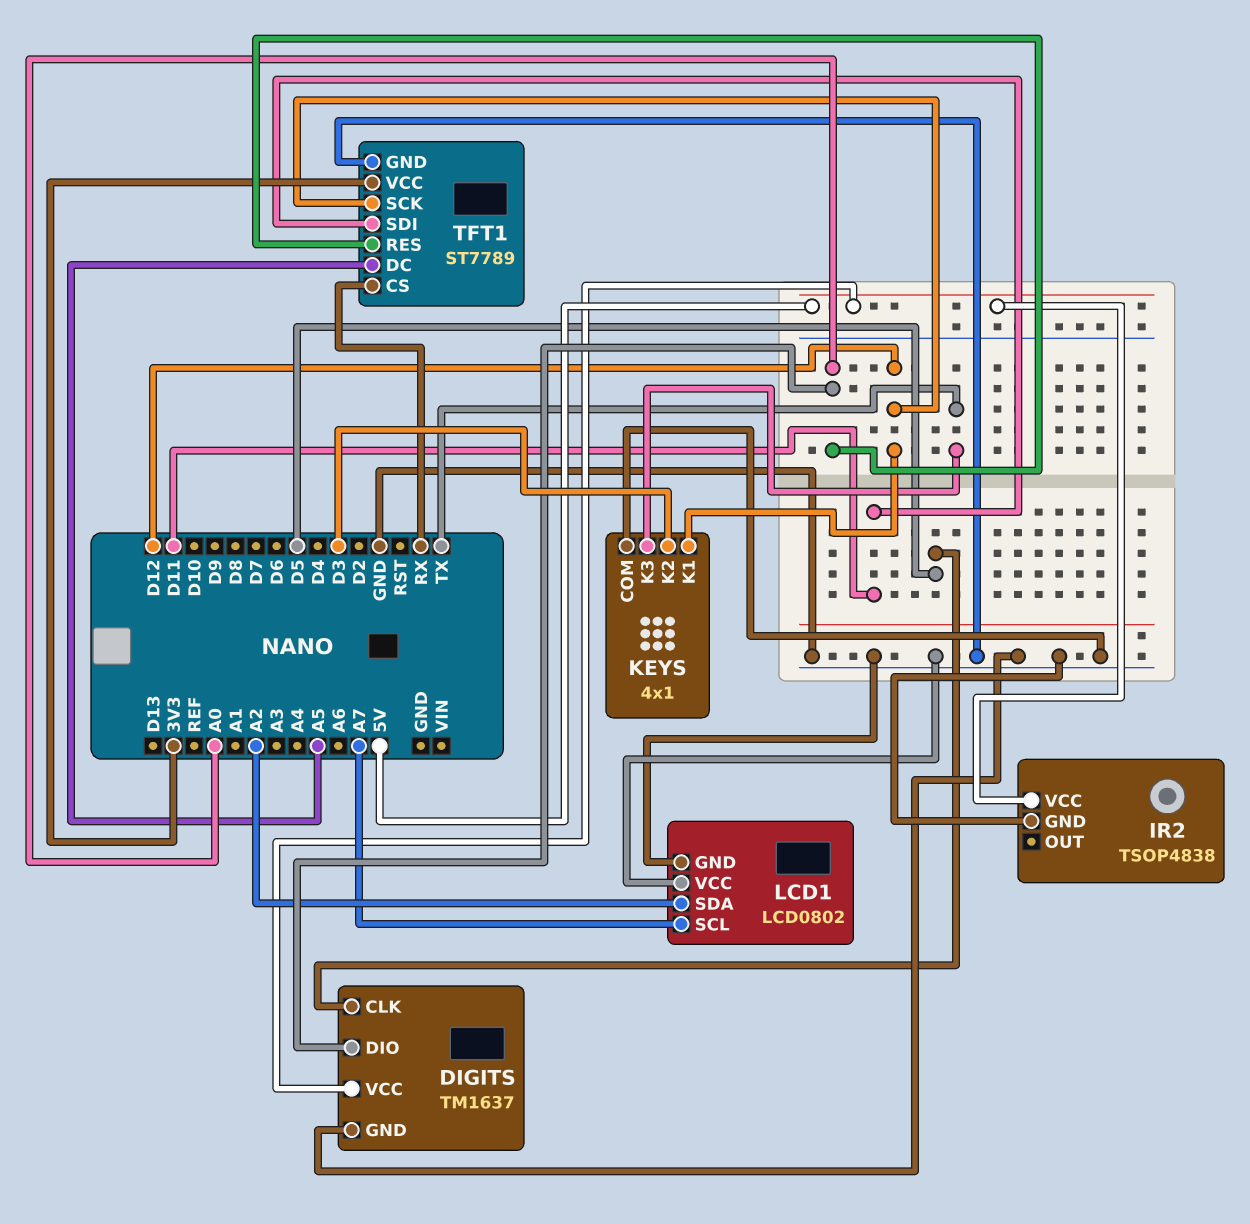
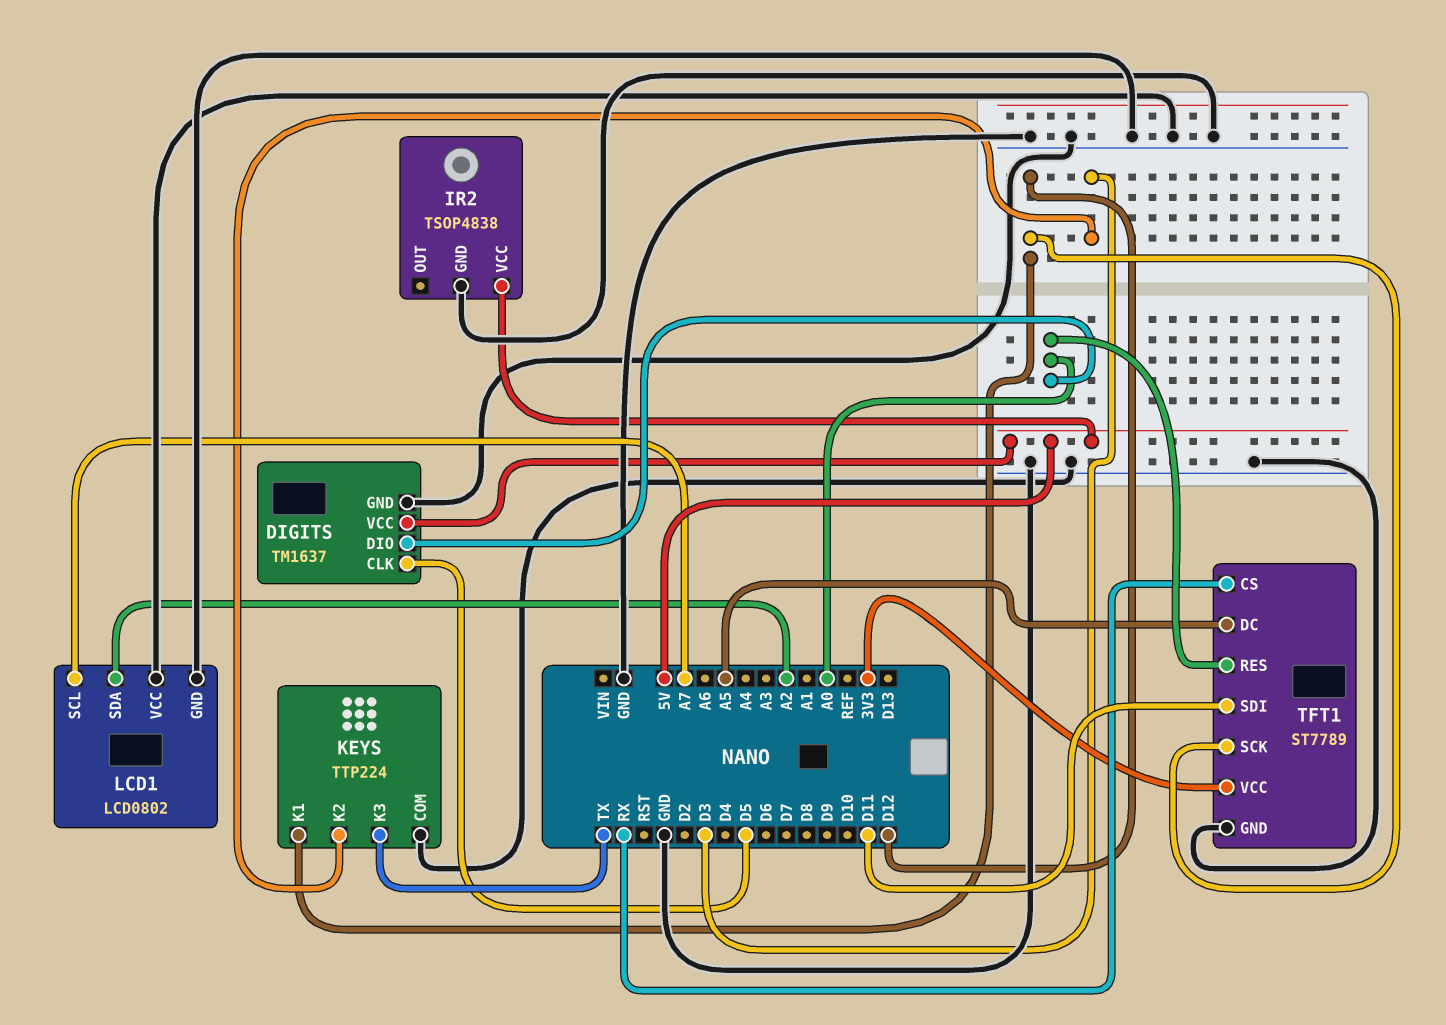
KEYS: 4x1 -> TTP224

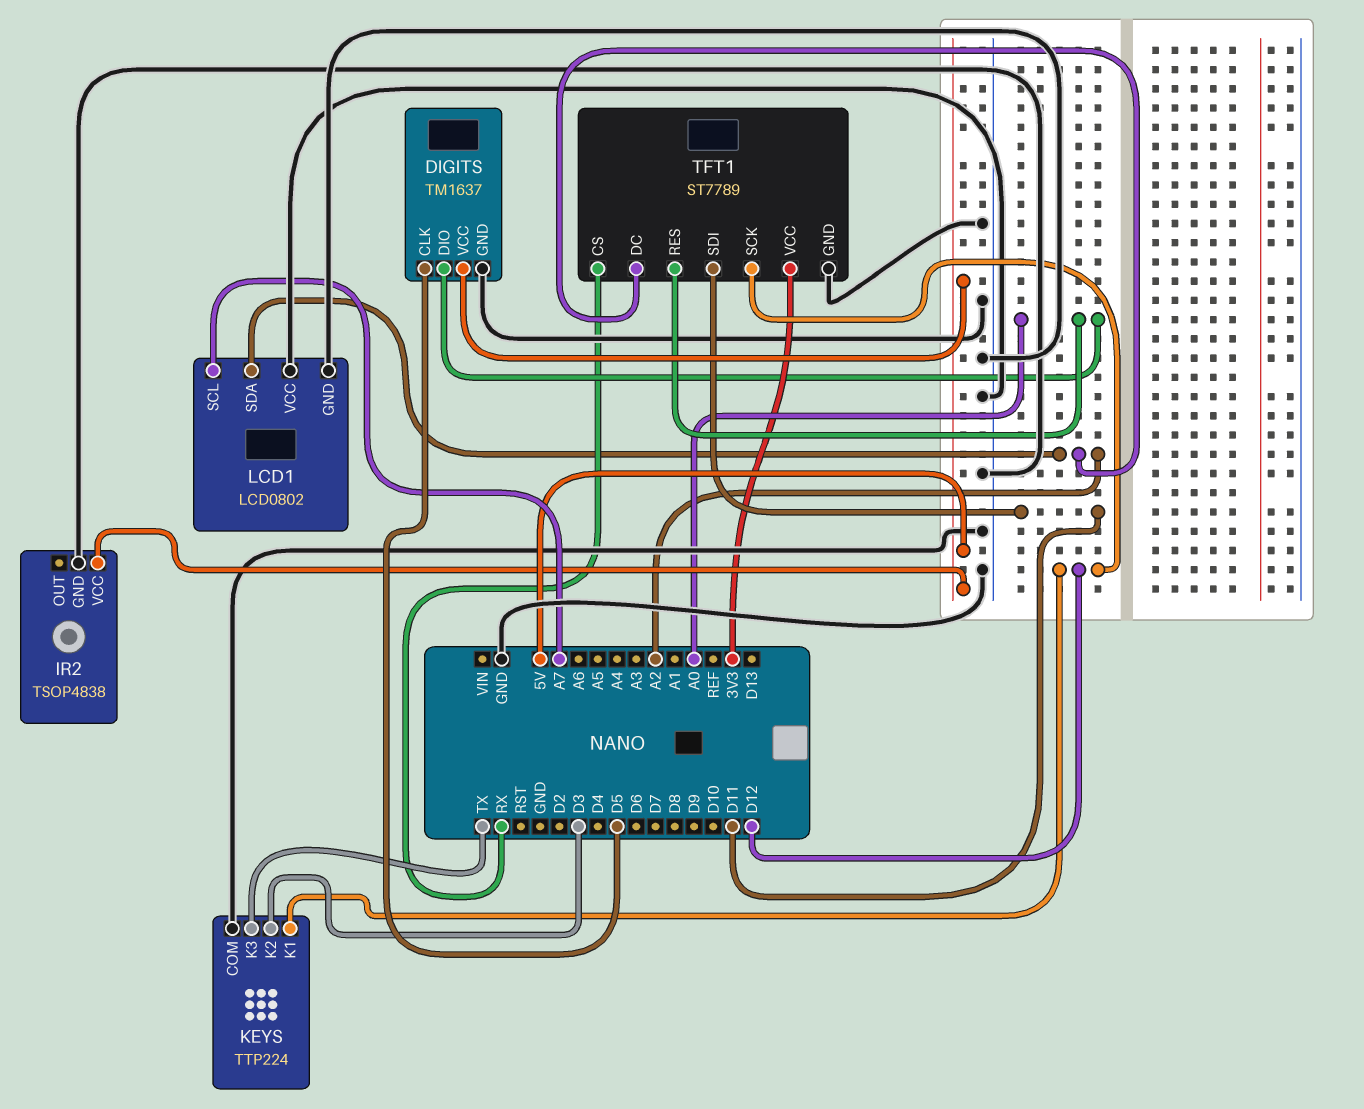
TFT1 pin DC: A5 -> A2

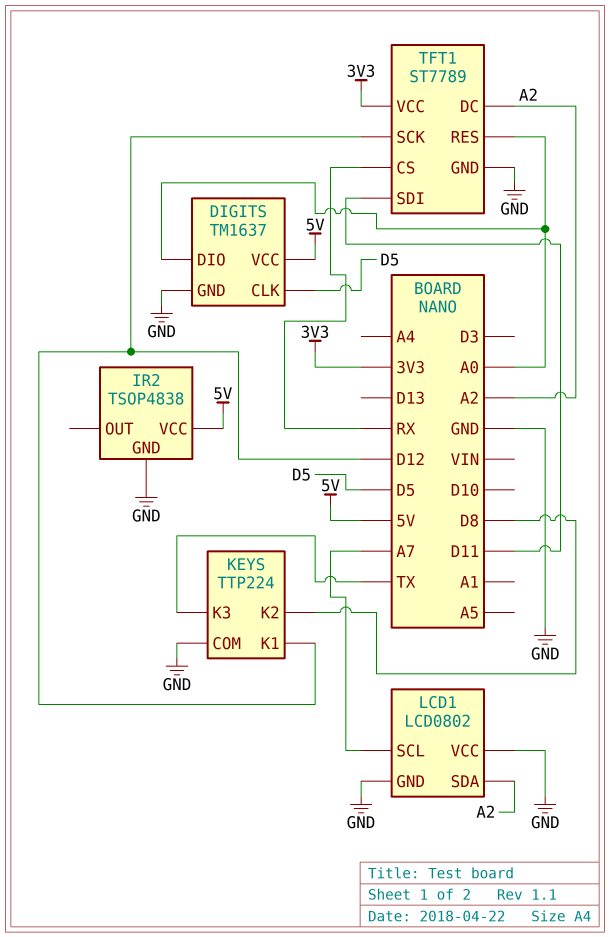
KEYS pin K2: D3 -> D8

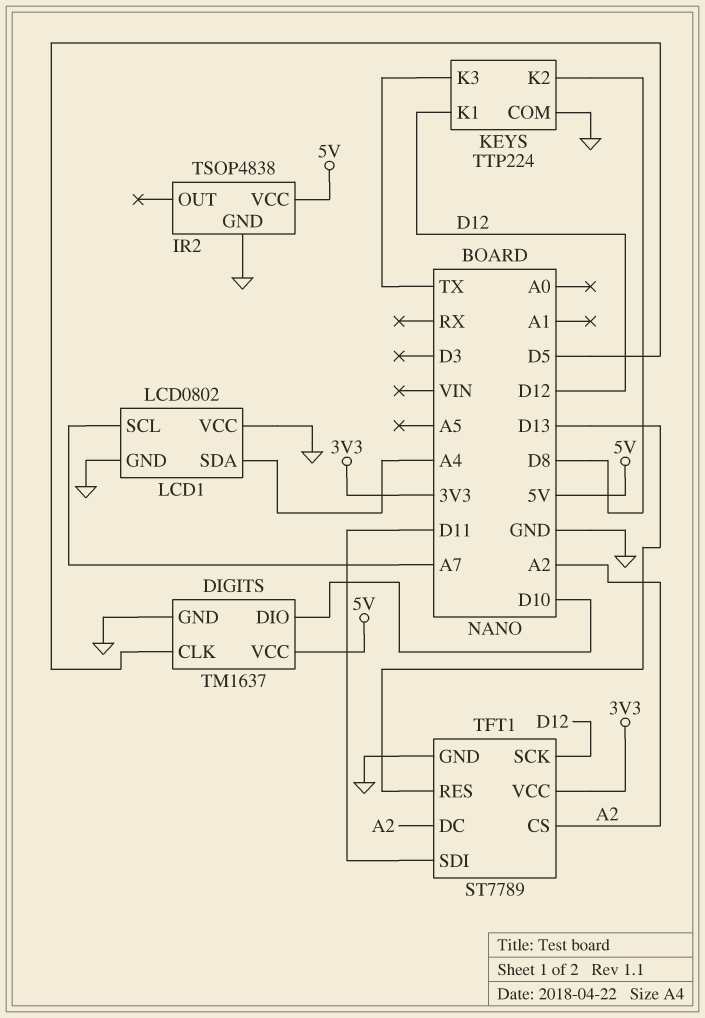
DIGITS pin DIO: A0 -> D10
LCD1 pin SDA: A2 -> A4
TFT1 pin CS: RX -> A2
TFT1 pin RES: A0 -> D13

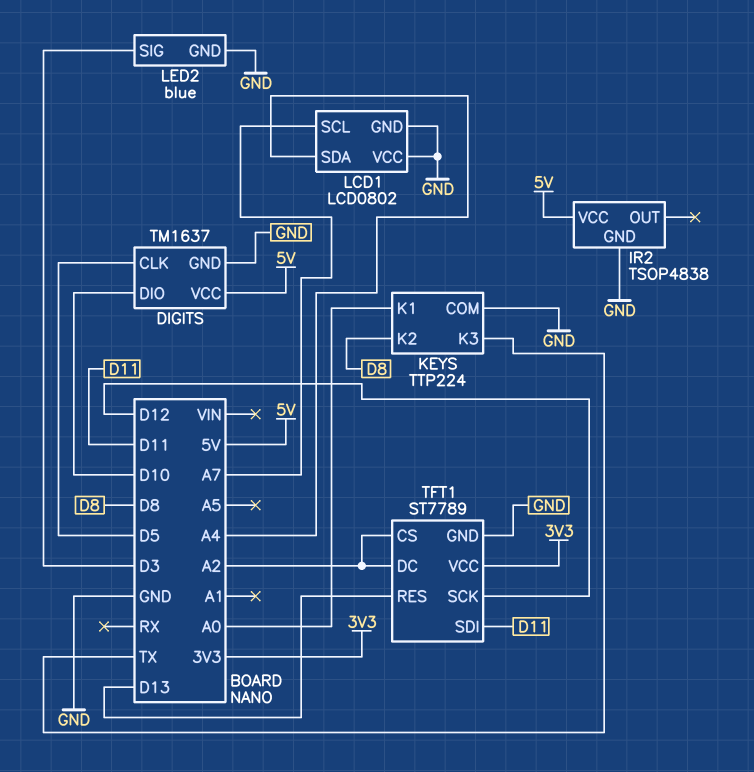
KEYS pin K1: D12 -> A0
LED2: none -> blue
LED2 pin GND: none -> GND
LED2 pin SIG: none -> D3

